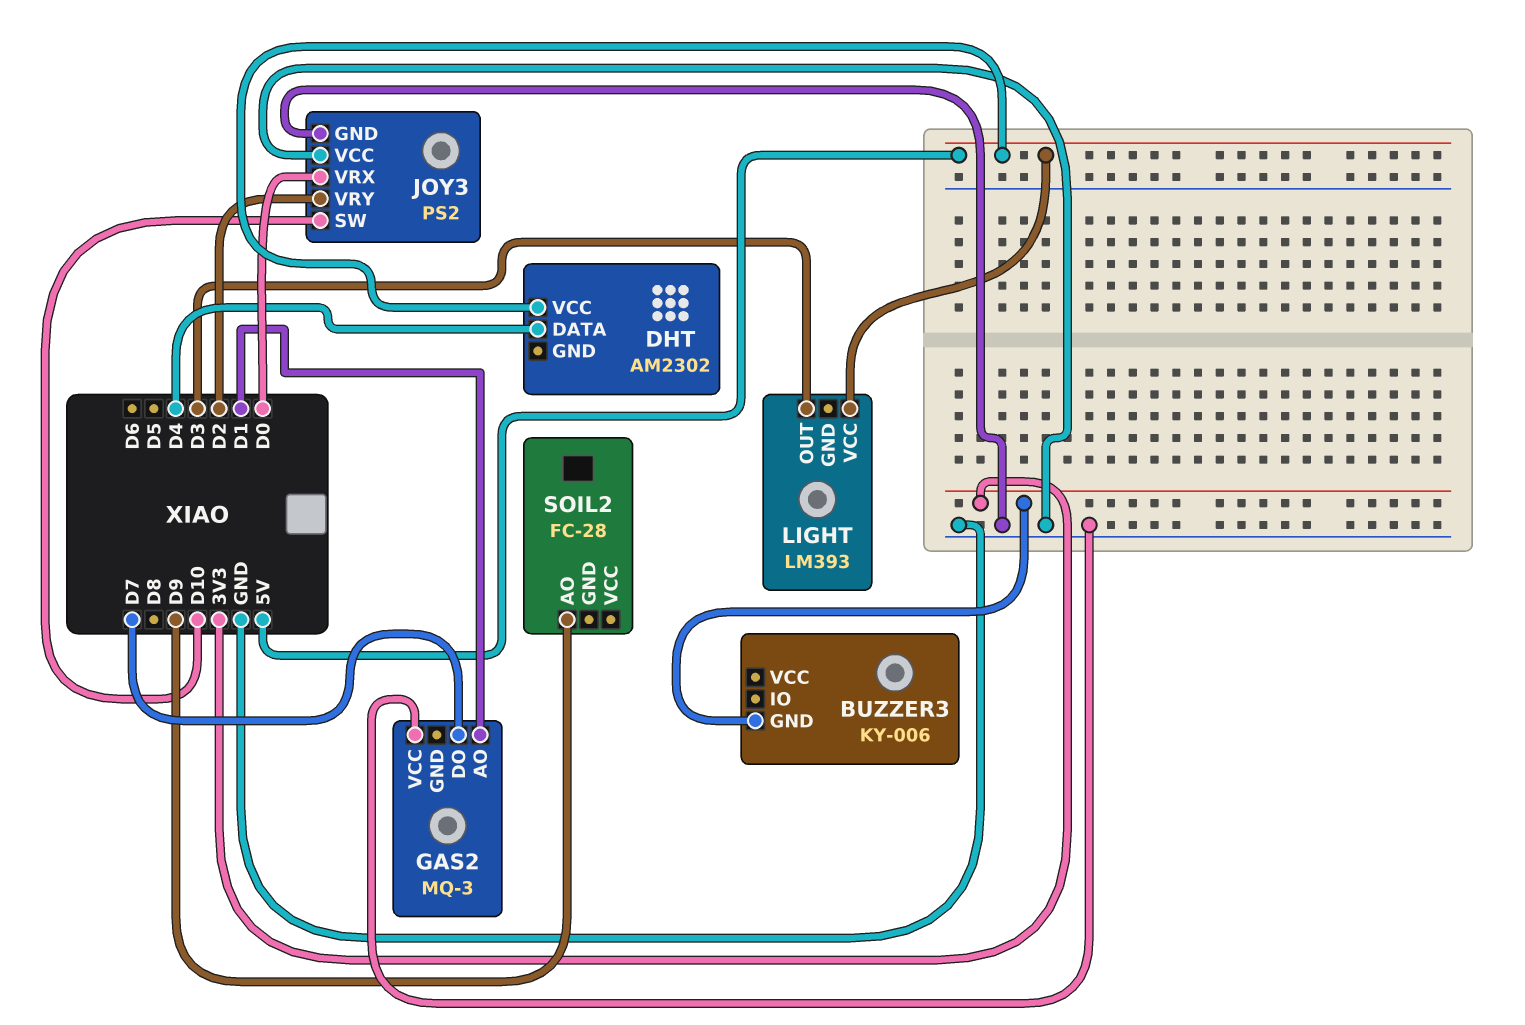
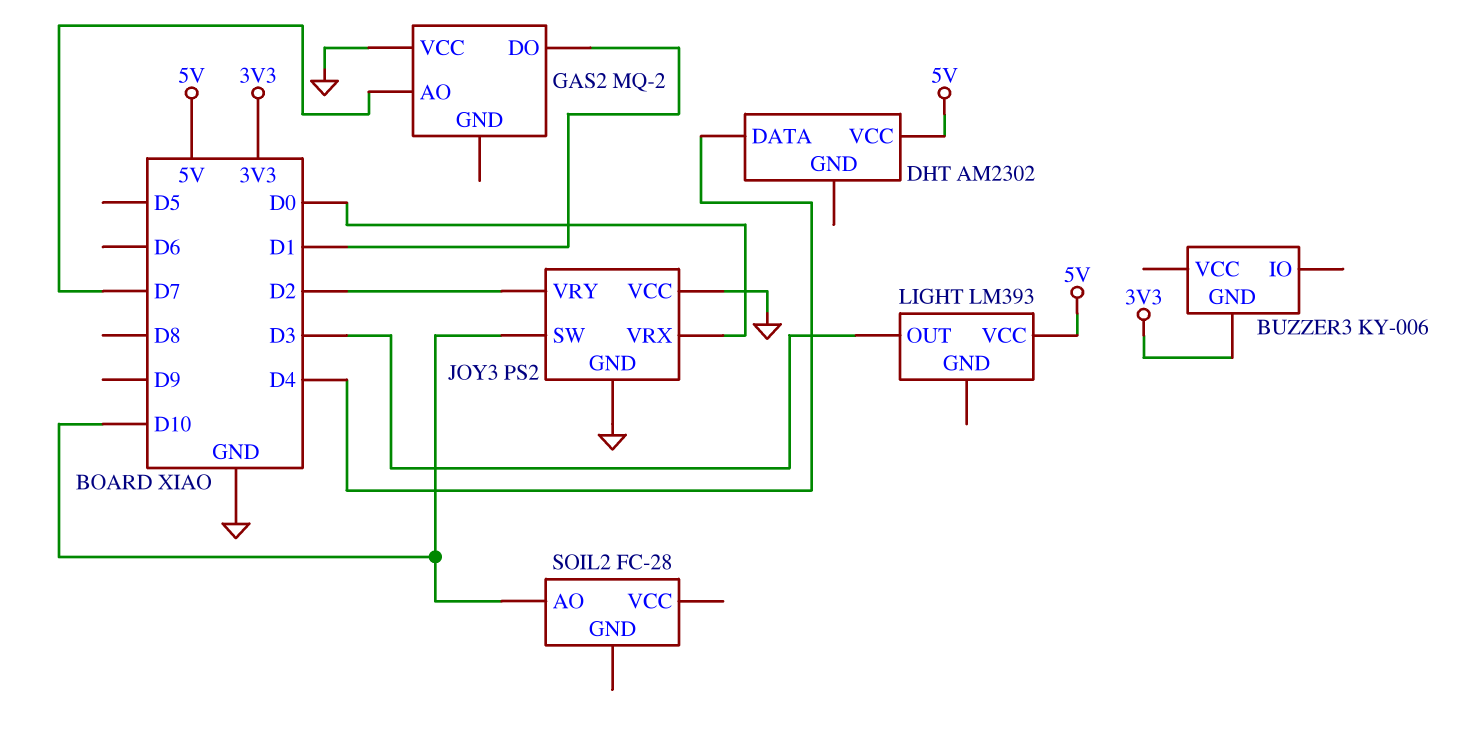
GAS2: MQ-3 -> MQ-2
GAS2 pin AO: D1 -> D7
GAS2 pin DO: D7 -> D1
SOIL2 pin AO: D9 -> D10

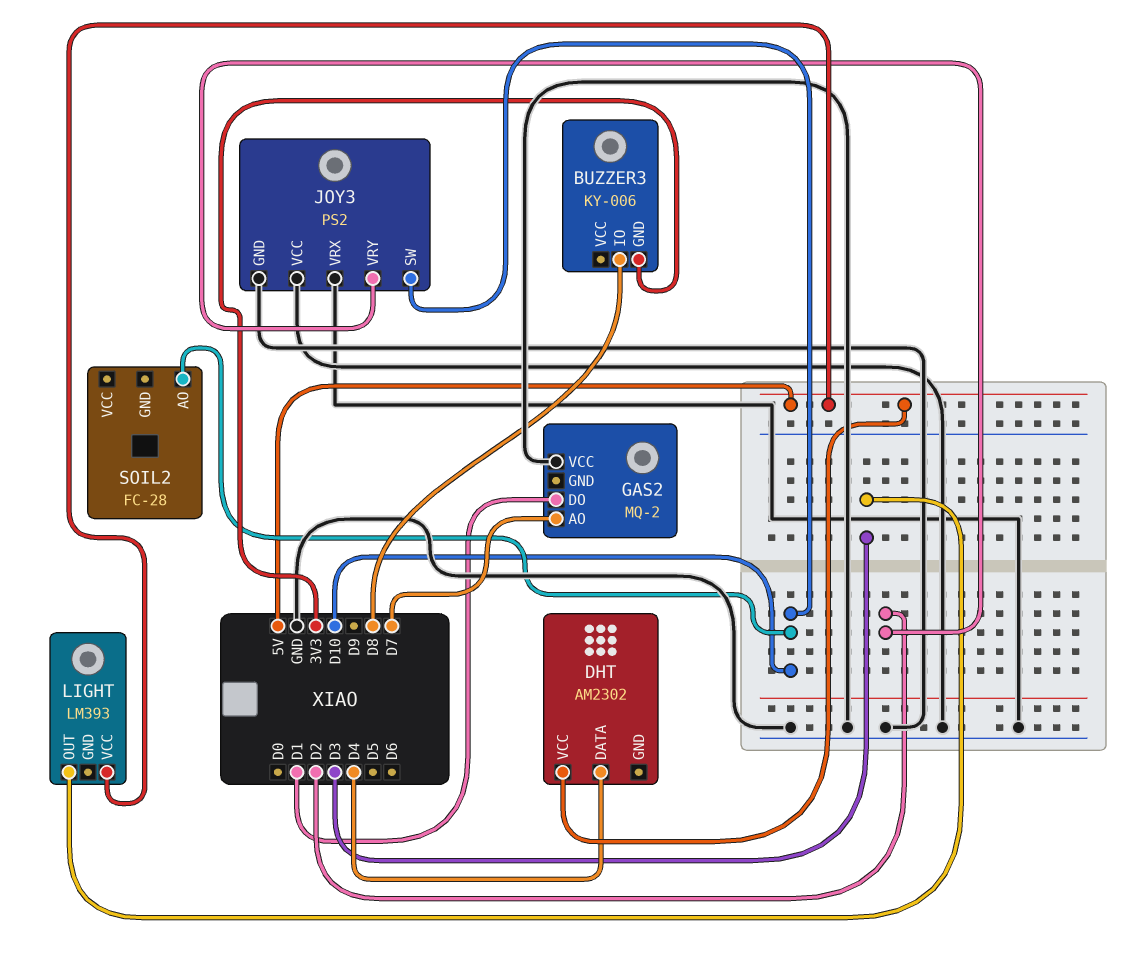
BUZZER3 pin IO: none -> D8
JOY3 pin VRX: D0 -> GND

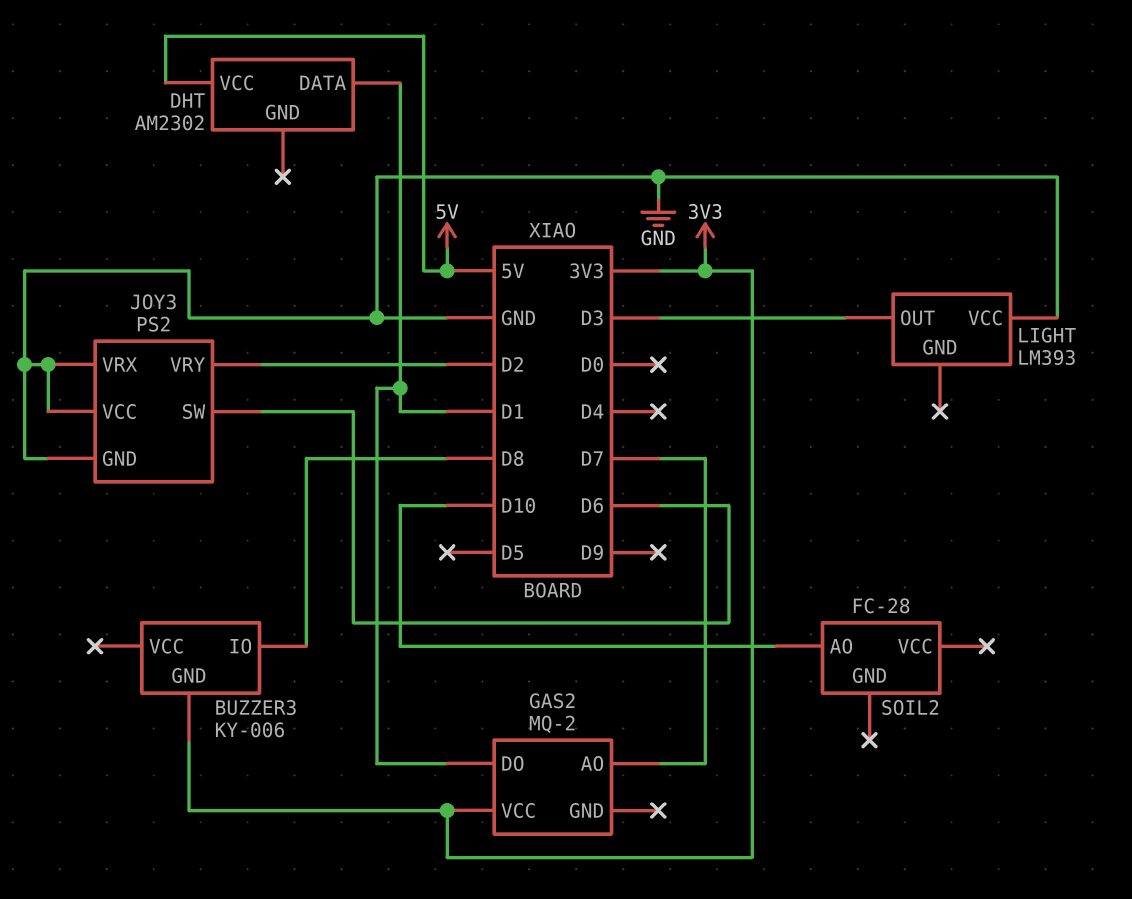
DHT pin DATA: D4 -> D1
GAS2 pin VCC: GND -> 3V3
JOY3 pin SW: D10 -> D6
LIGHT pin VCC: 5V -> GND

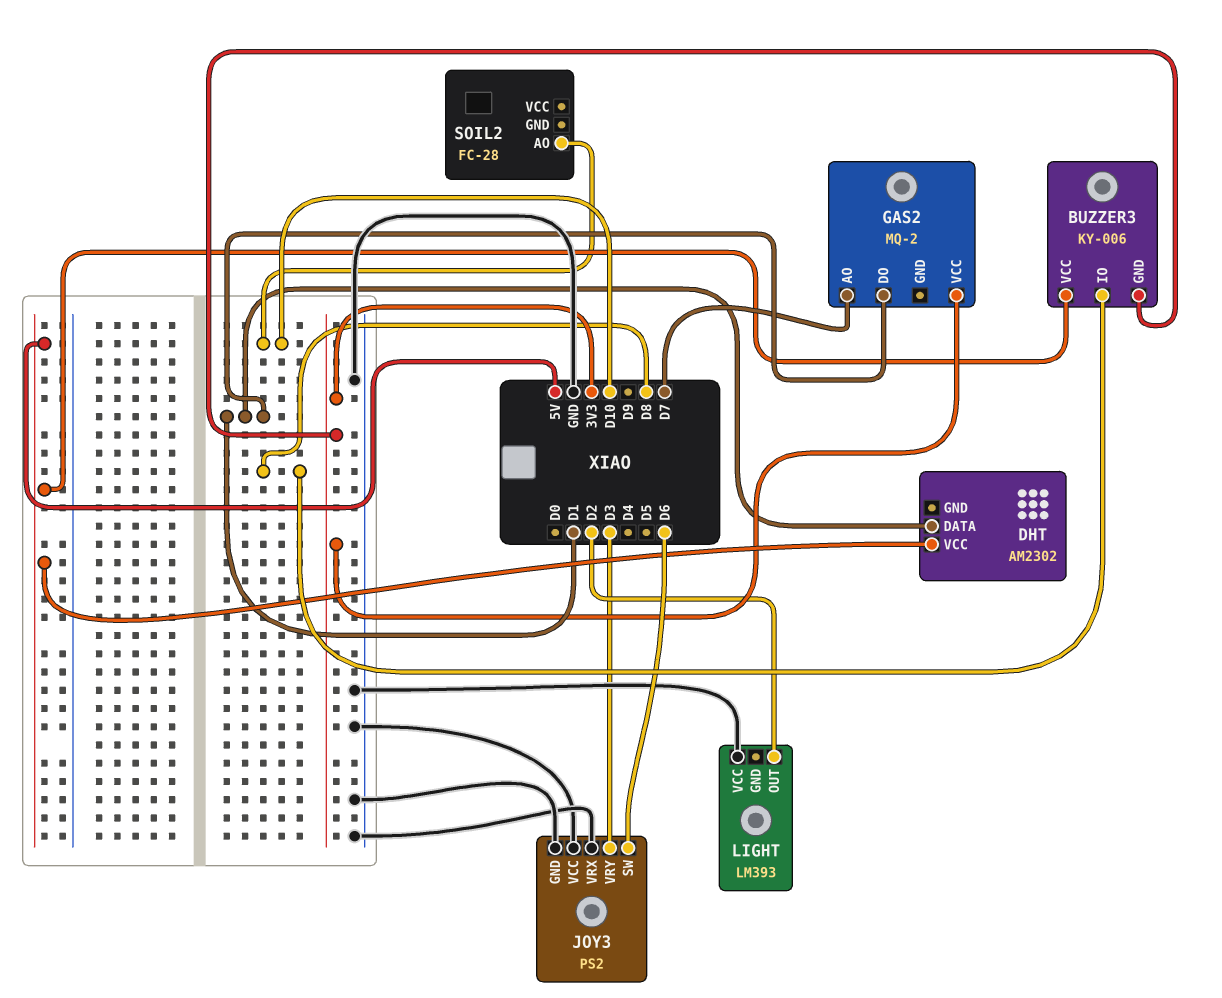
BUZZER3 pin VCC: none -> 5V
JOY3 pin VRY: D2 -> D3
LIGHT pin OUT: D3 -> D2

